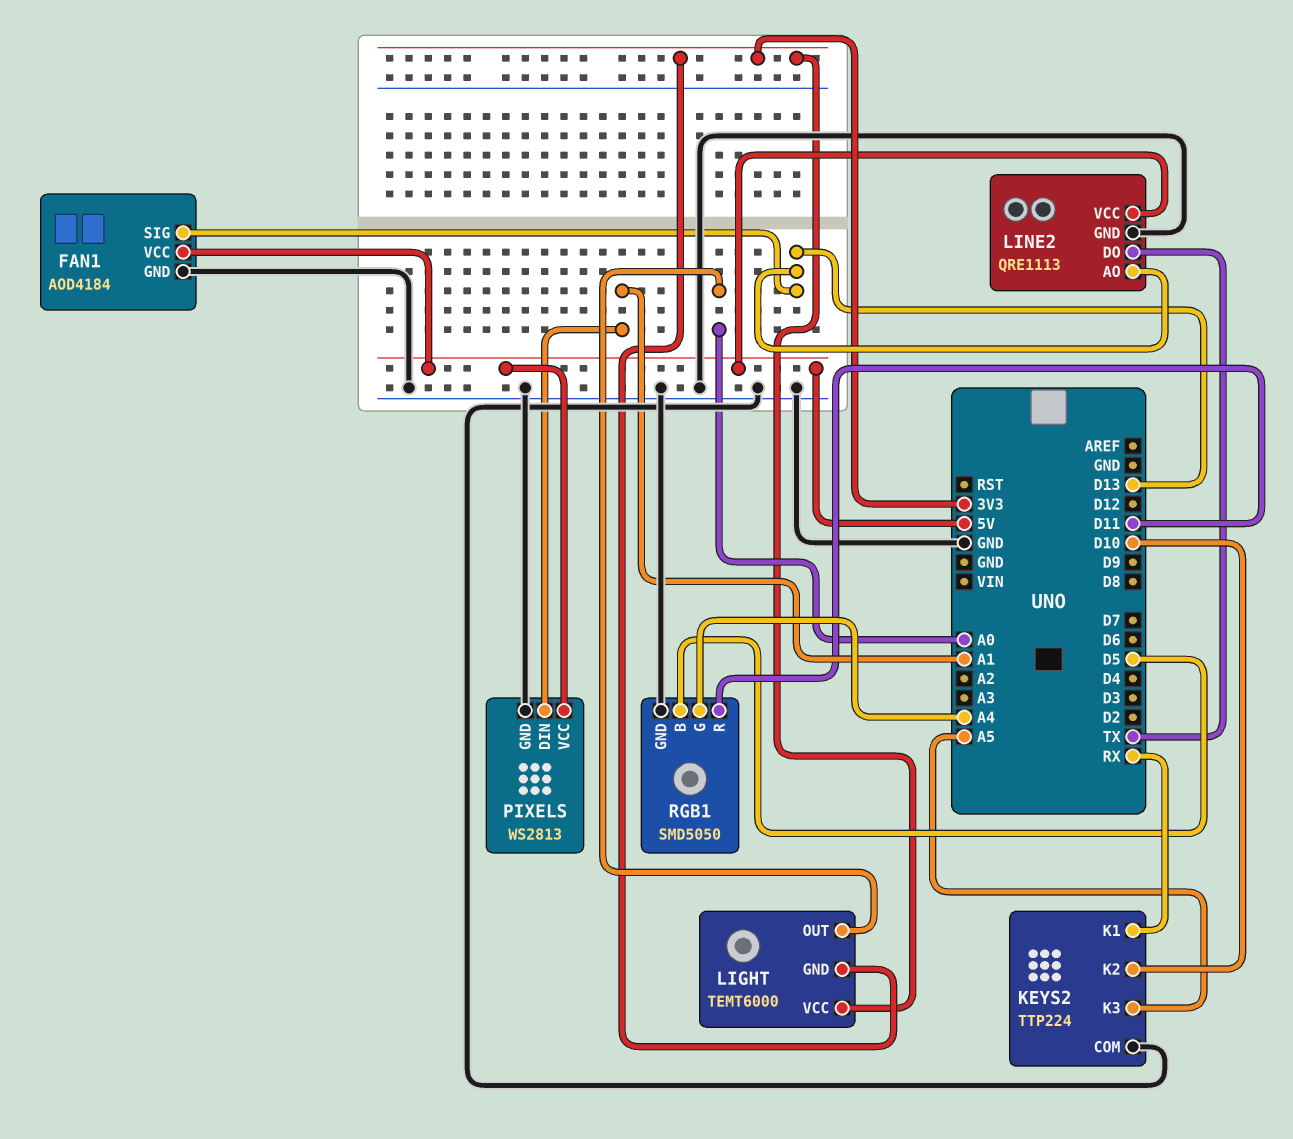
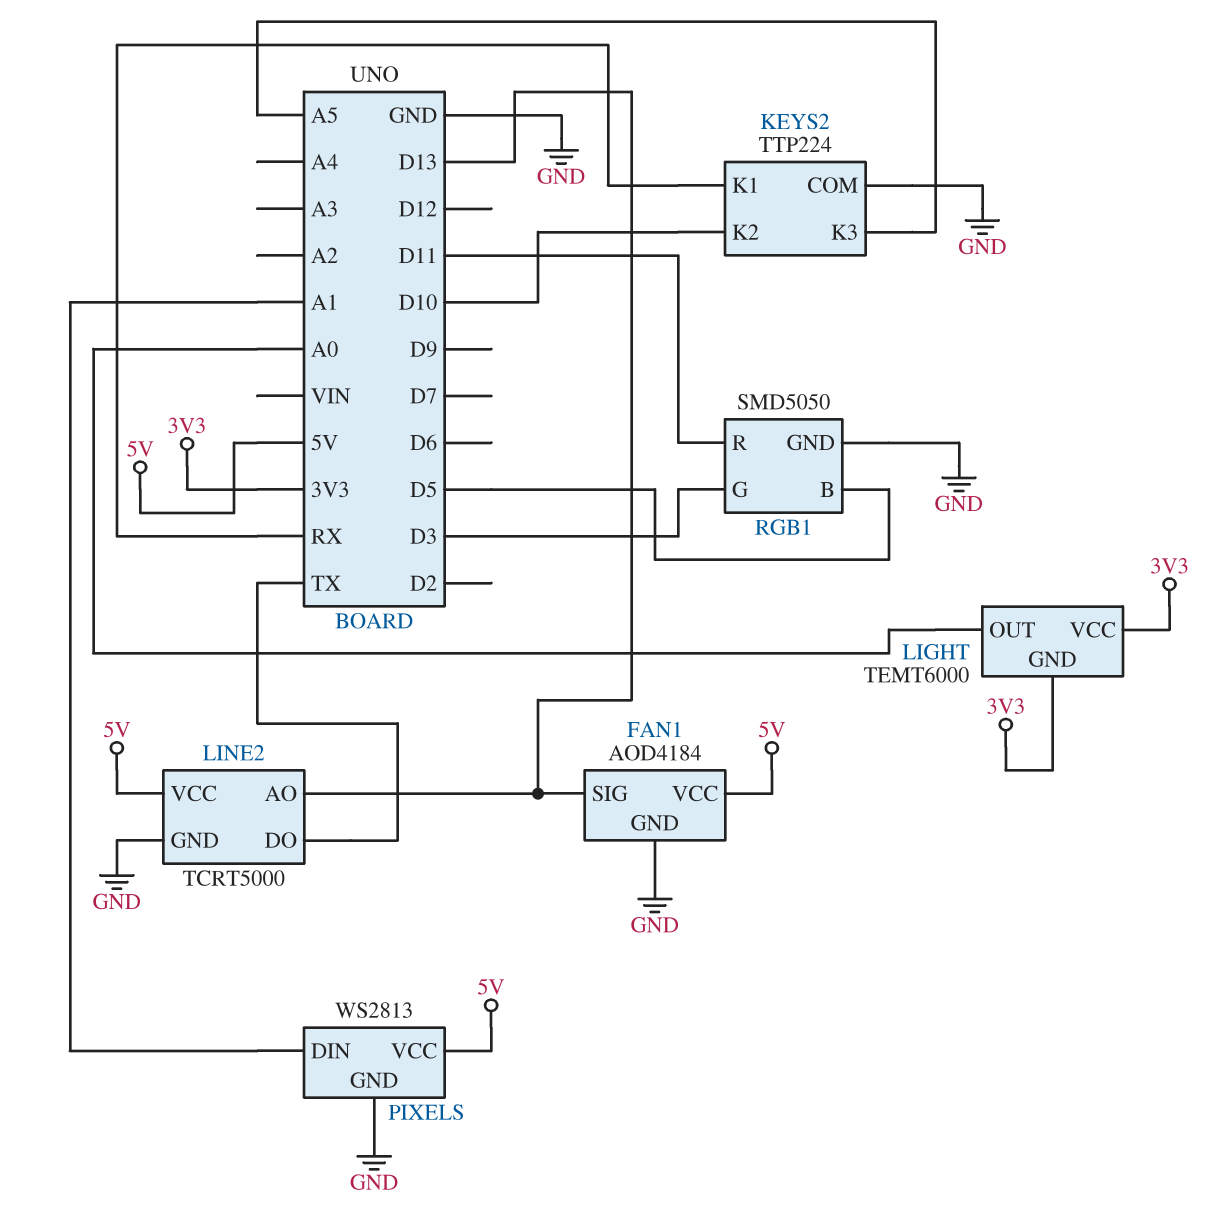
LINE2: QRE1113 -> TCRT5000
RGB1 pin G: A4 -> D3

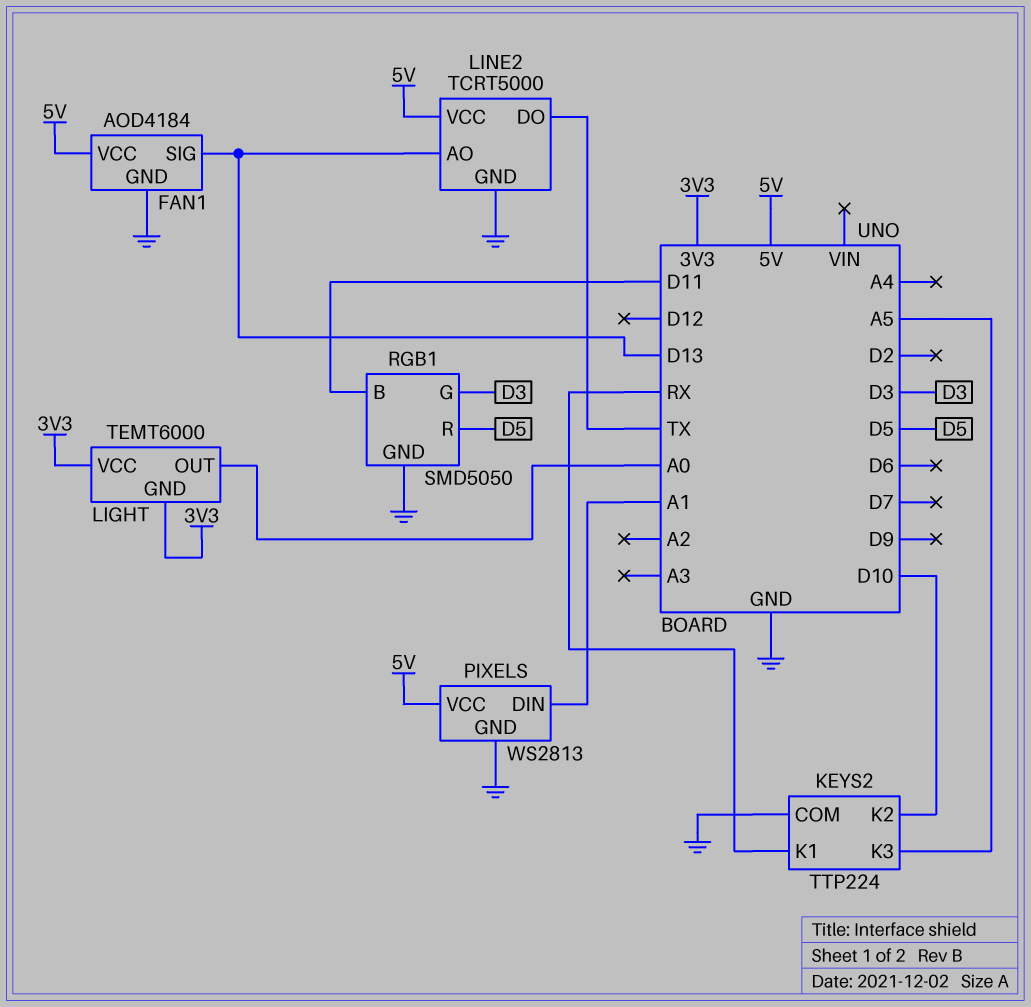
RGB1 pin B: D5 -> D11
RGB1 pin R: D11 -> D5

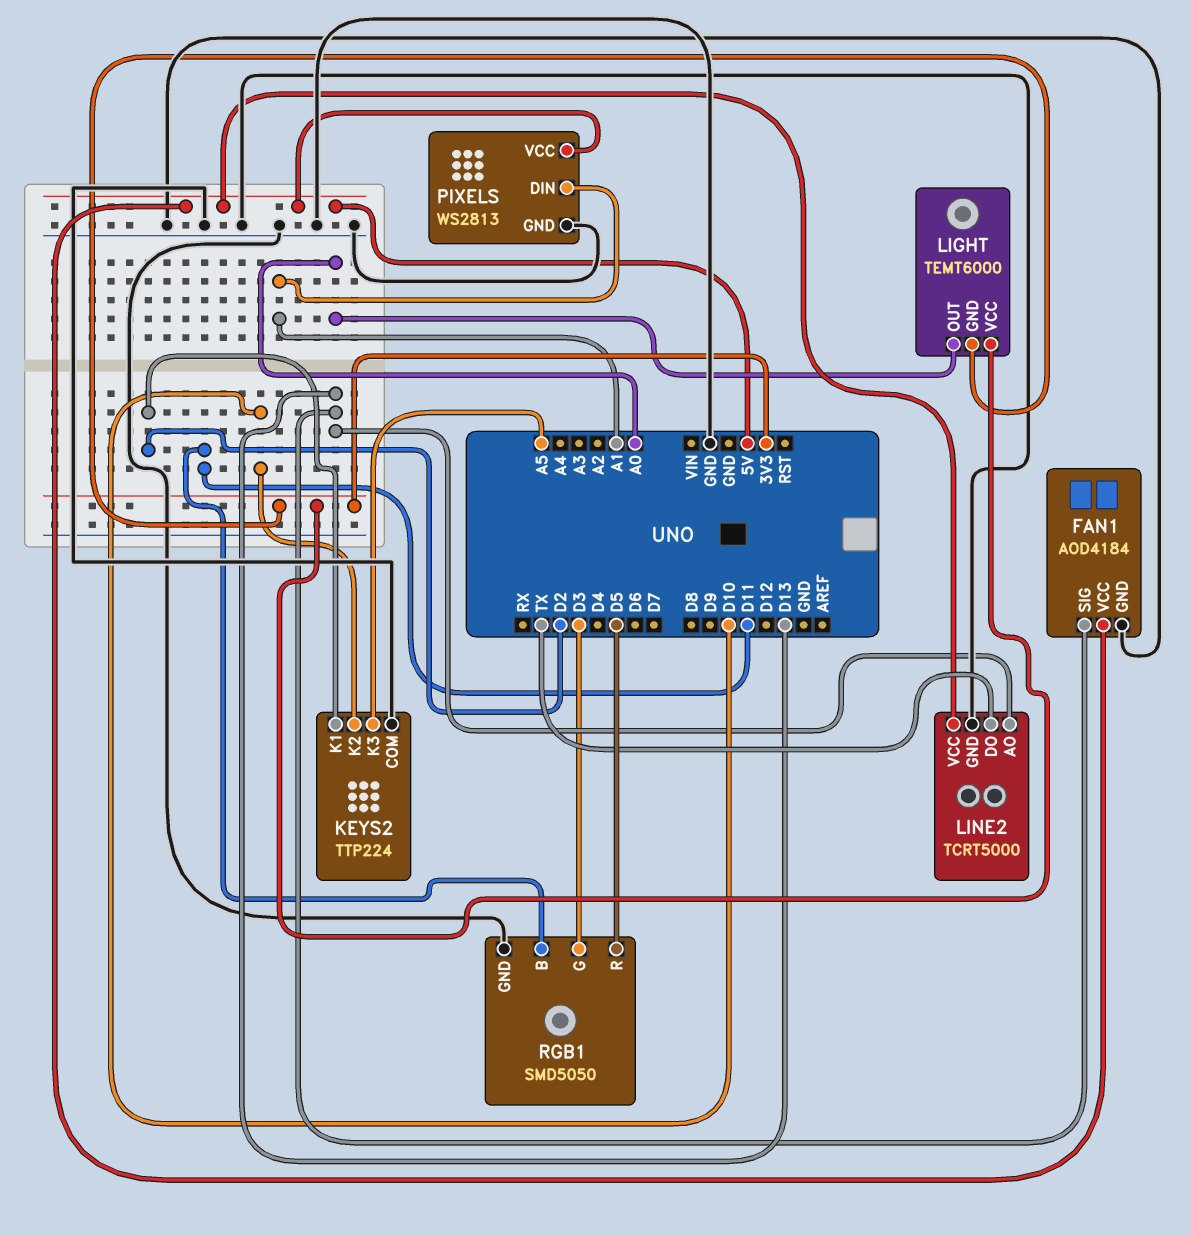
KEYS2 pin K1: RX -> D2

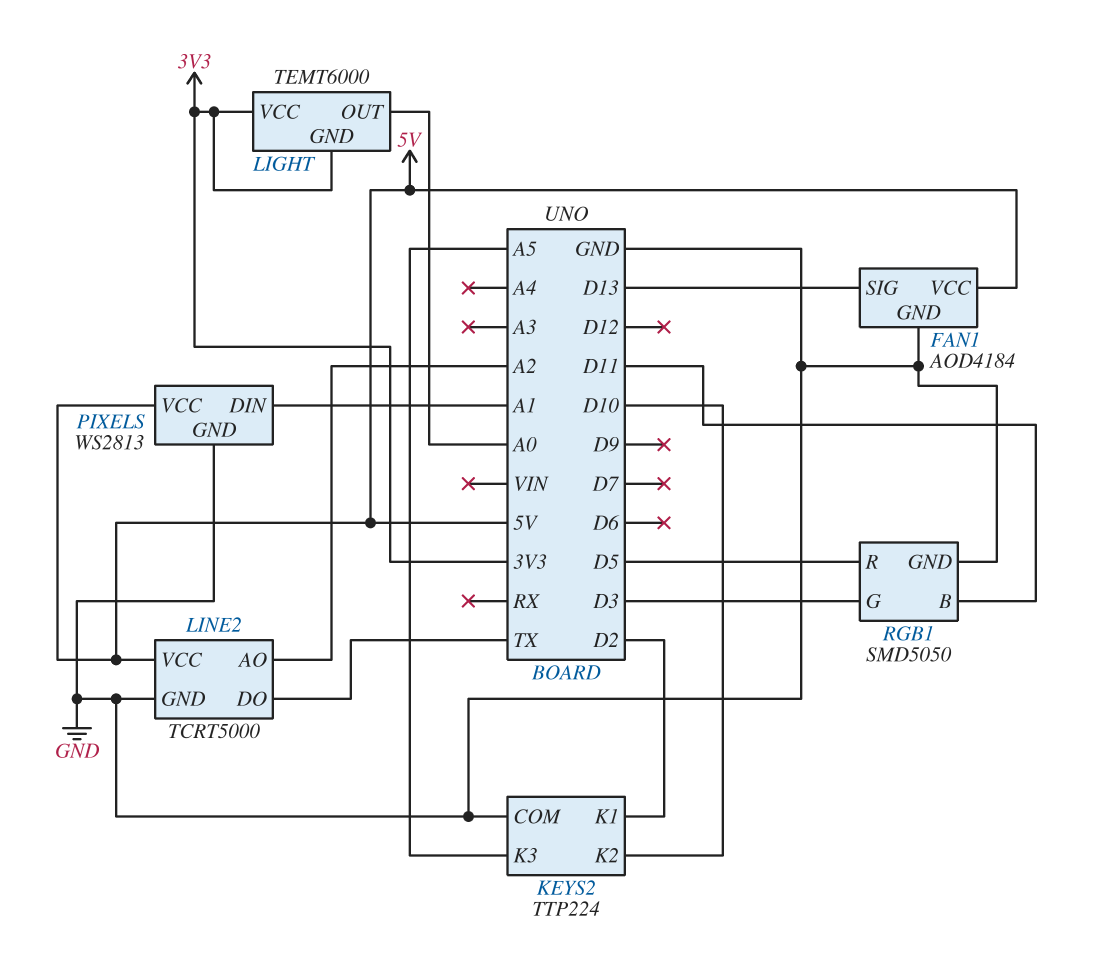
LINE2 pin AO: D13 -> A2

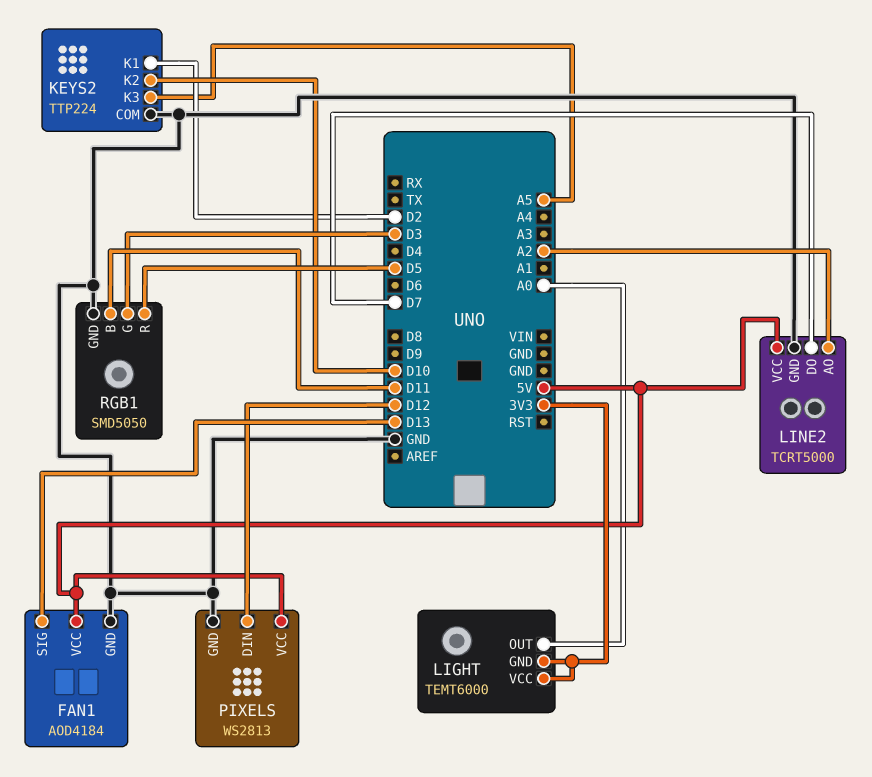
LINE2 pin DO: TX -> D7
PIXELS pin DIN: A1 -> D12

